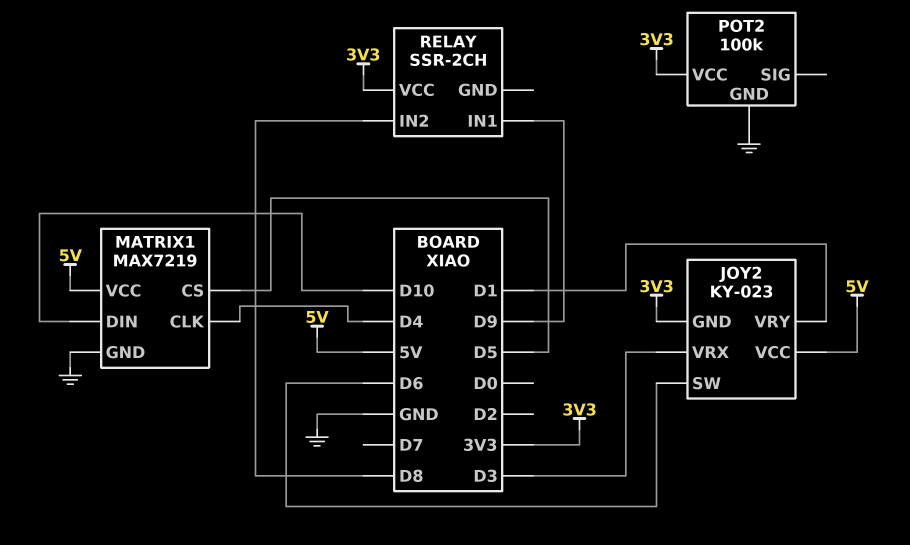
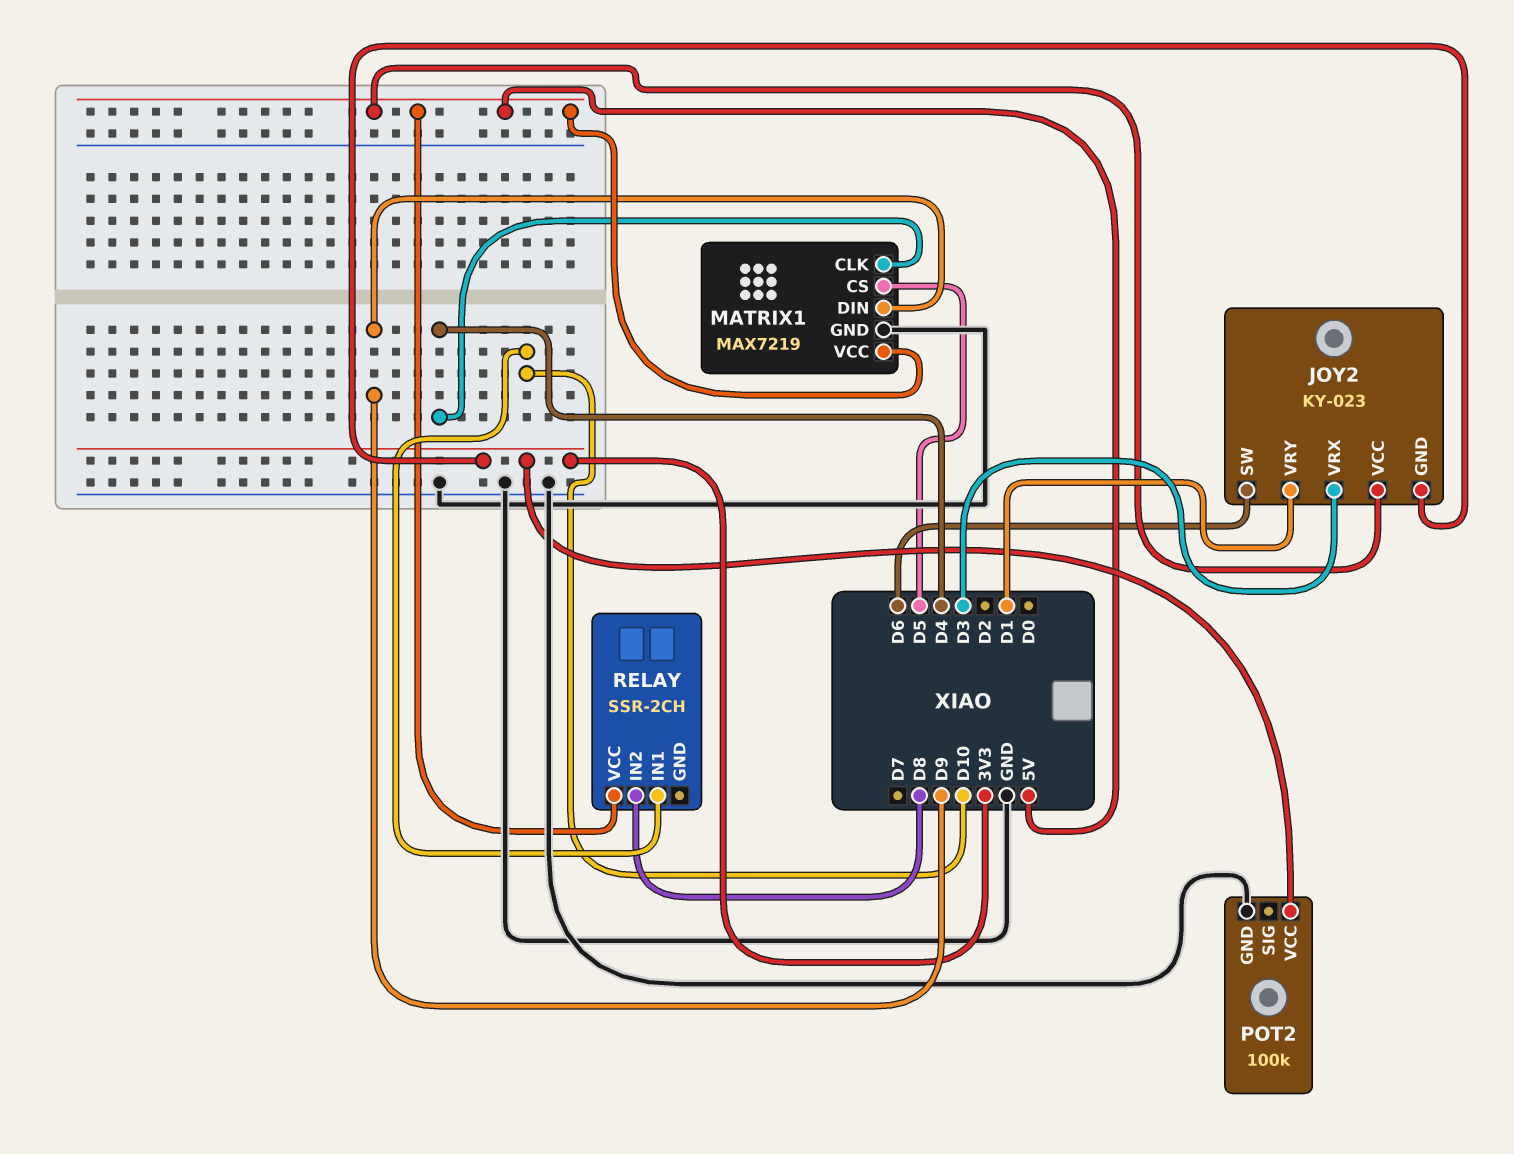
MATRIX1 pin DIN: D10 -> D9
RELAY pin IN1: D9 -> D10
RELAY pin VCC: 3V3 -> 5V

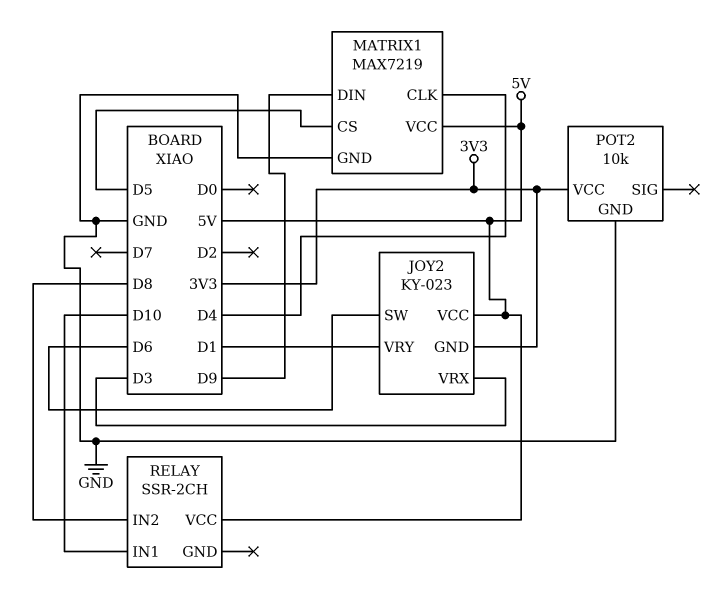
POT2: 100k -> 10k

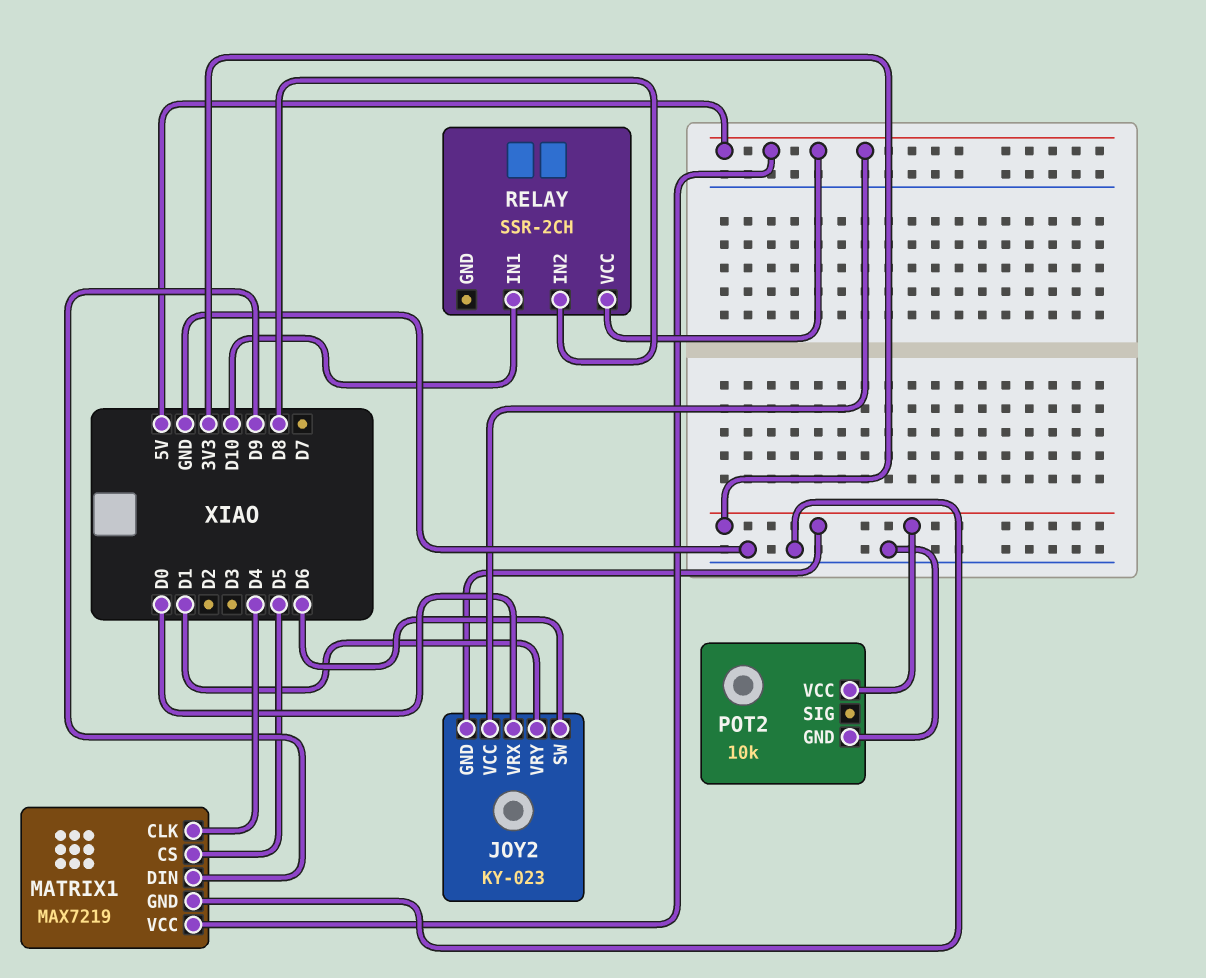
JOY2 pin VRX: D3 -> D0

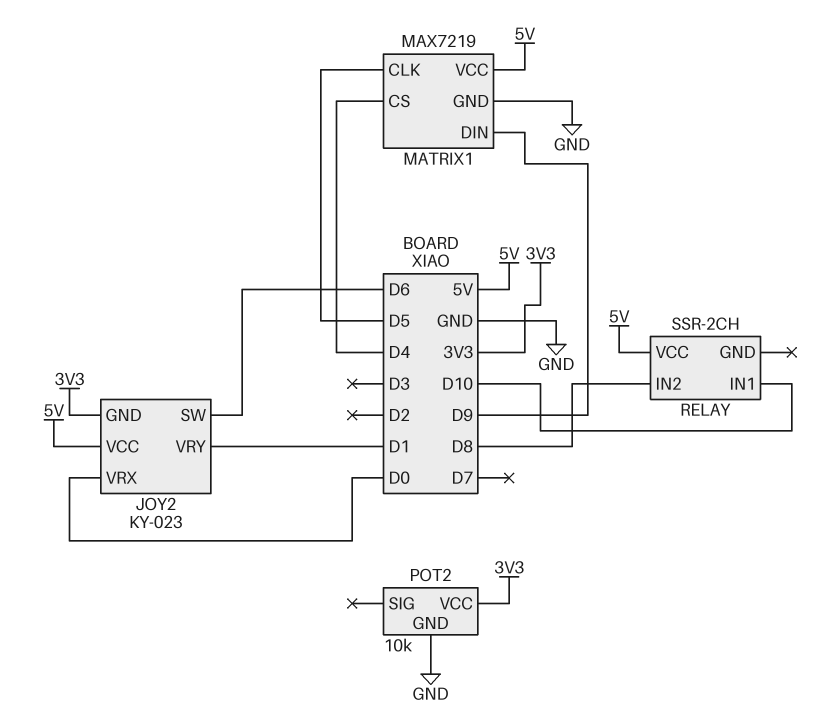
MATRIX1 pin CLK: D4 -> D5
MATRIX1 pin CS: D5 -> D4

